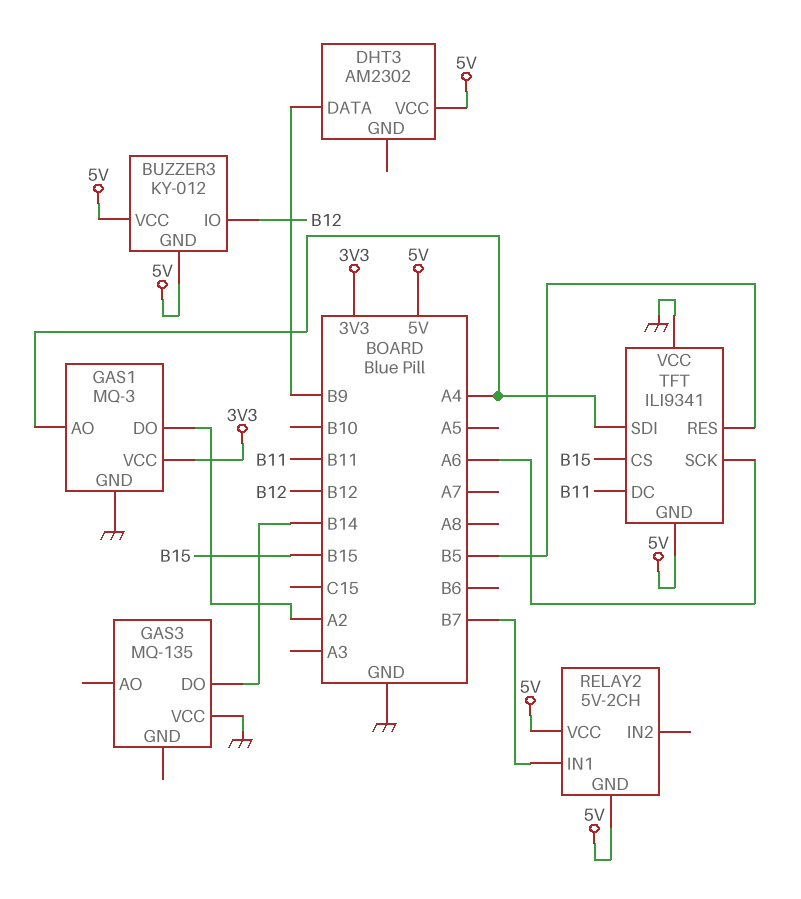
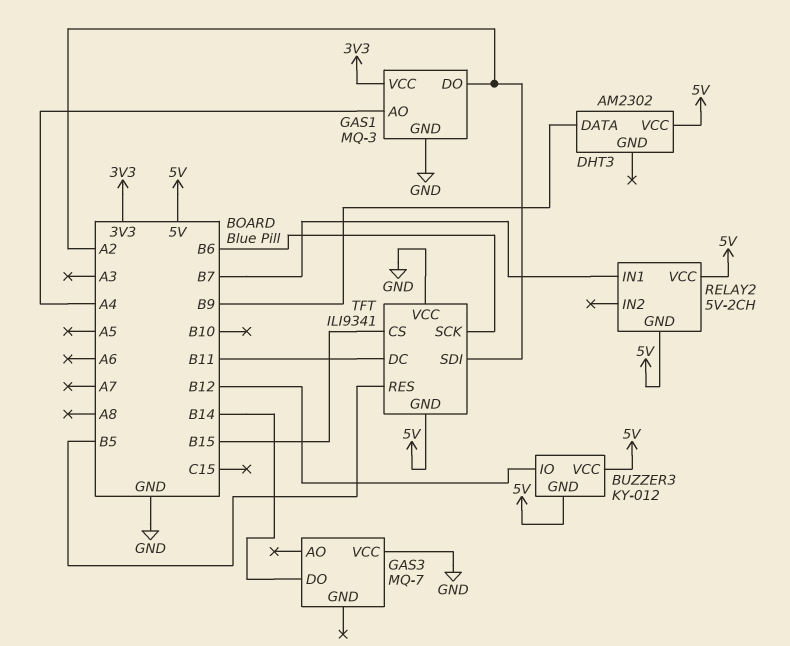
GAS3: MQ-135 -> MQ-7
TFT pin SCK: A6 -> B6
TFT pin SDI: A4 -> A2

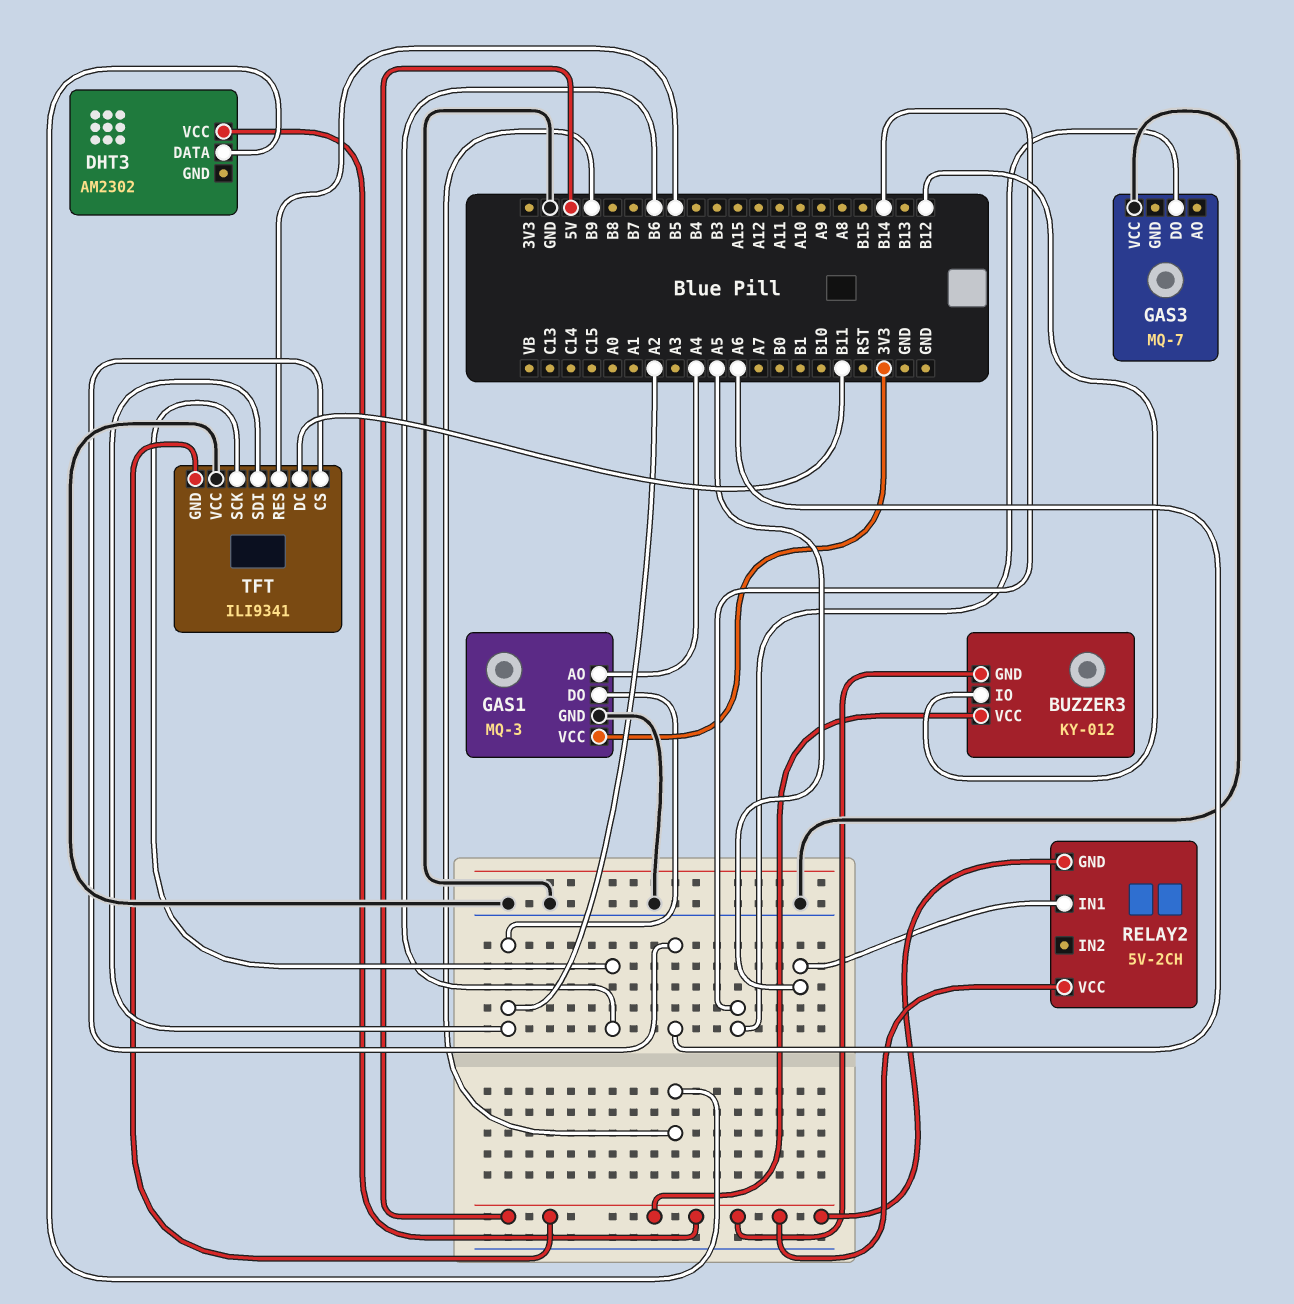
RELAY2 pin IN1: B7 -> A5
TFT pin CS: B15 -> A6

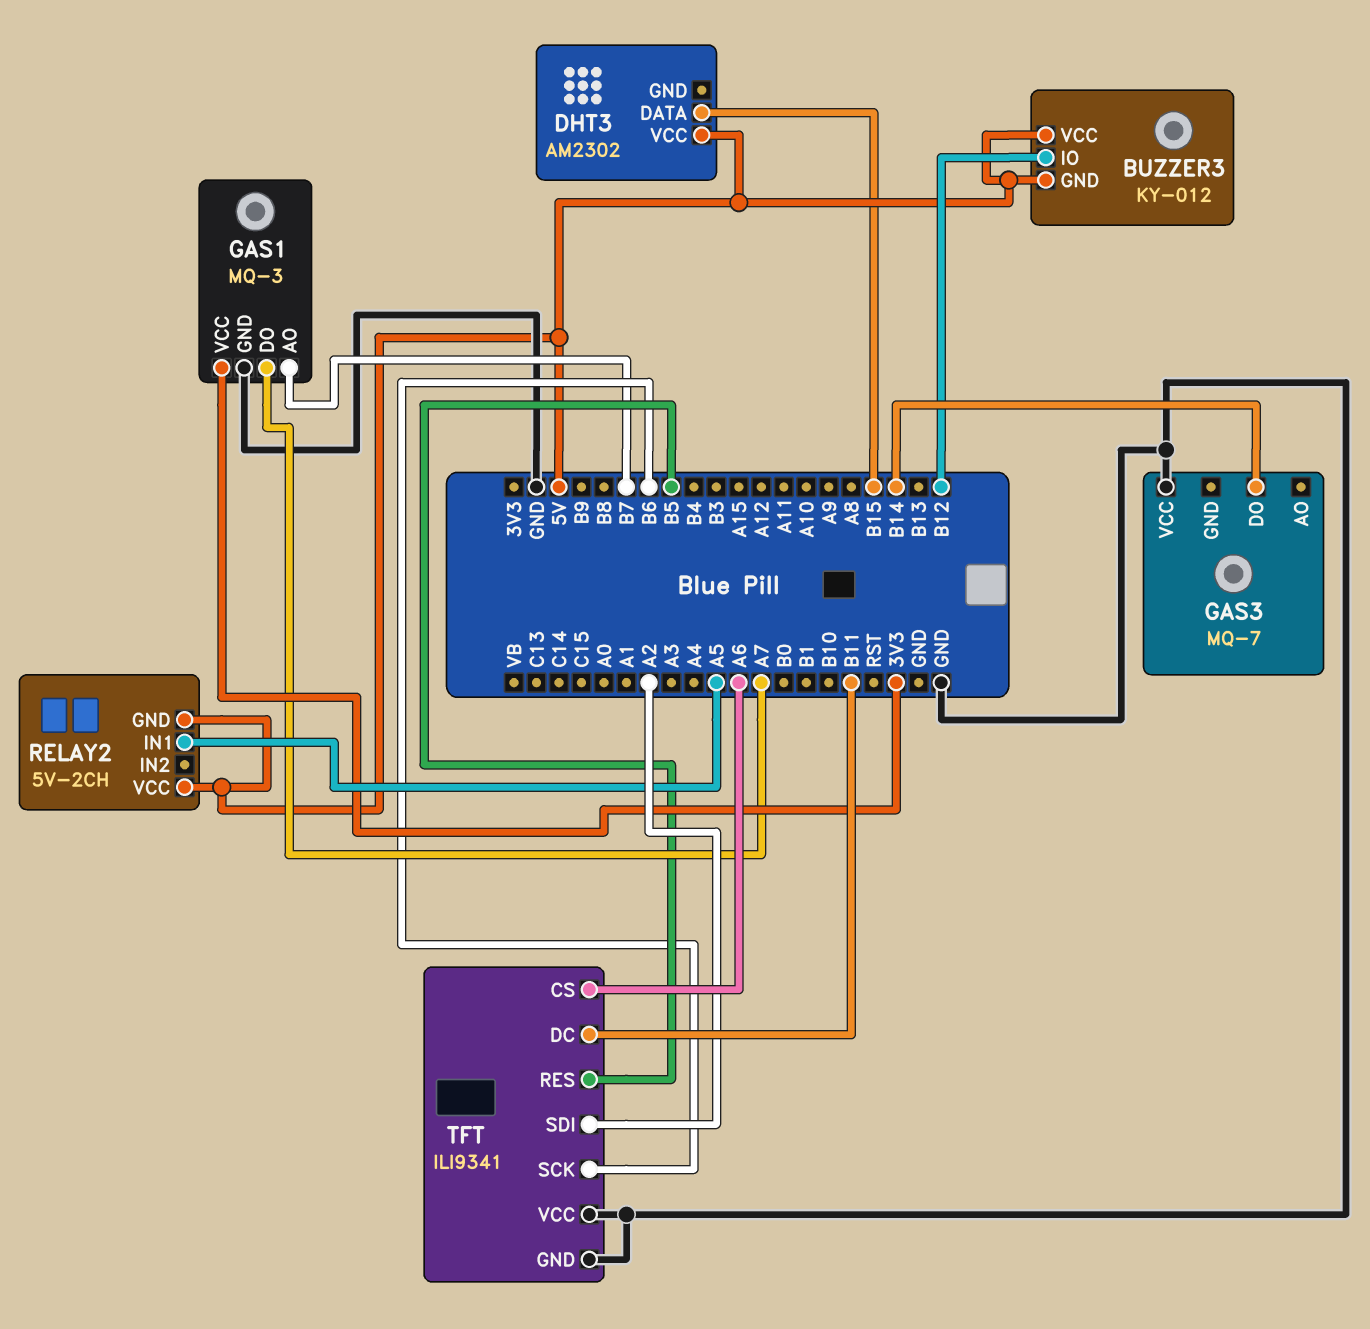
DHT3 pin DATA: B9 -> B15
GAS1 pin AO: A4 -> B7
GAS1 pin DO: A2 -> A7
TFT pin GND: 5V -> GND

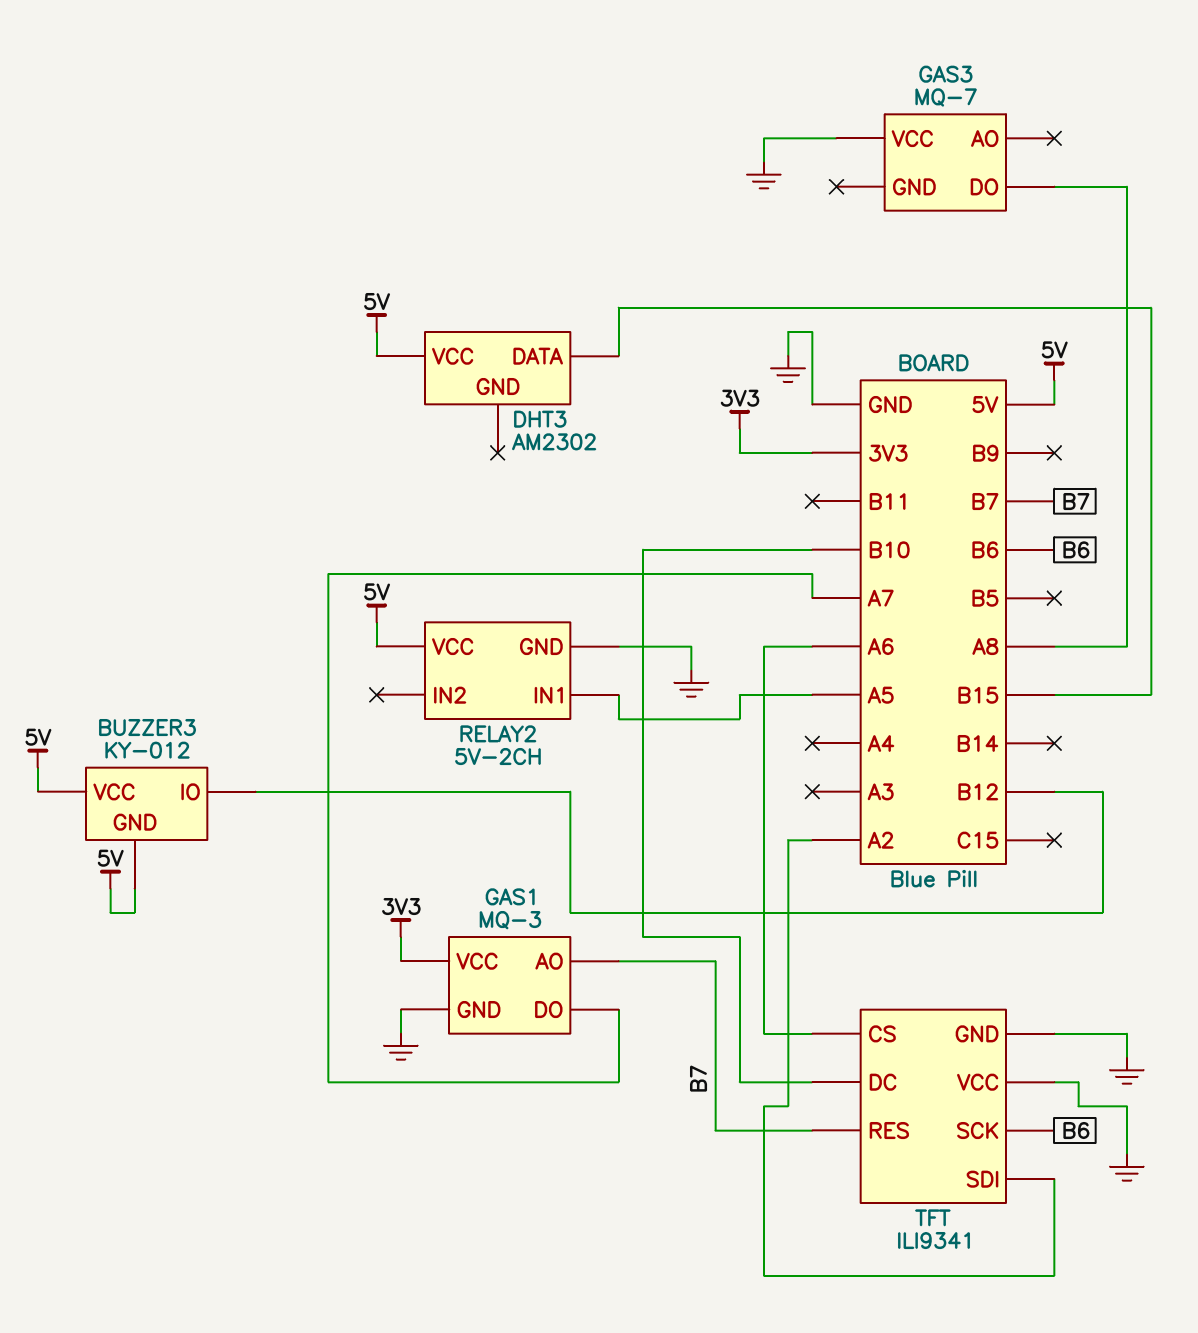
GAS3 pin DO: B14 -> A8
RELAY2 pin GND: 5V -> GND
TFT pin DC: B11 -> B10
TFT pin RES: B5 -> B7

